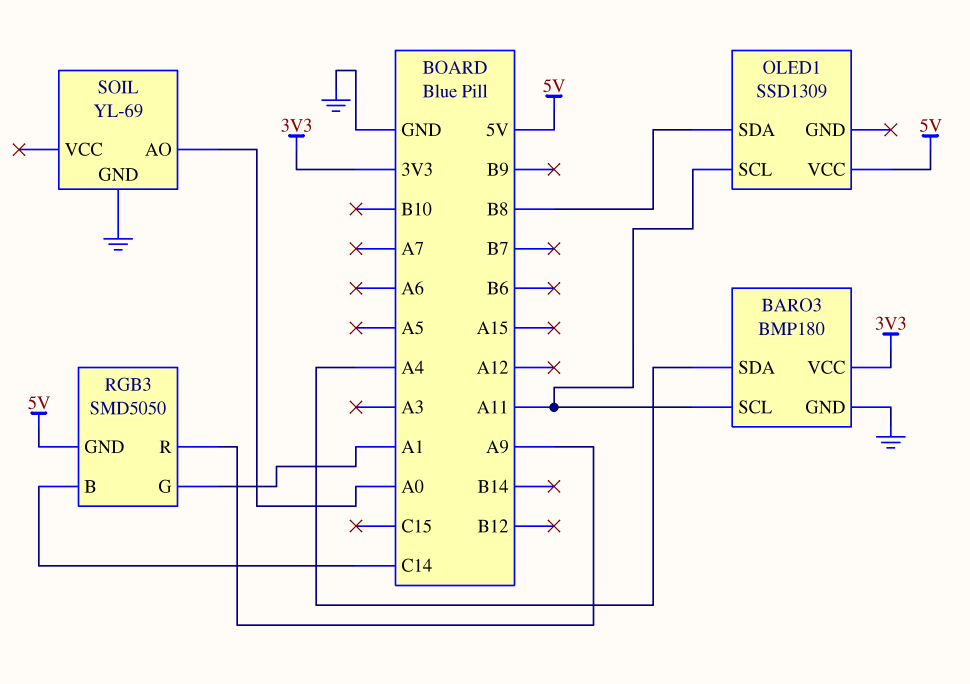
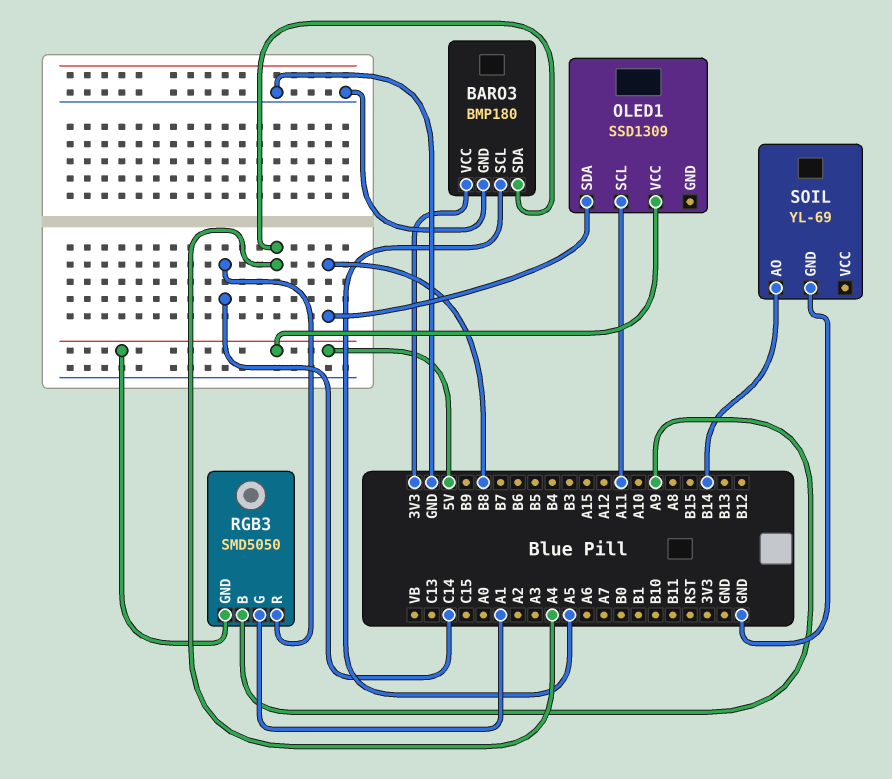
BARO3 pin SCL: A11 -> A5
RGB3 pin B: C14 -> A9
RGB3 pin R: A9 -> C14
SOIL pin AO: A0 -> B14

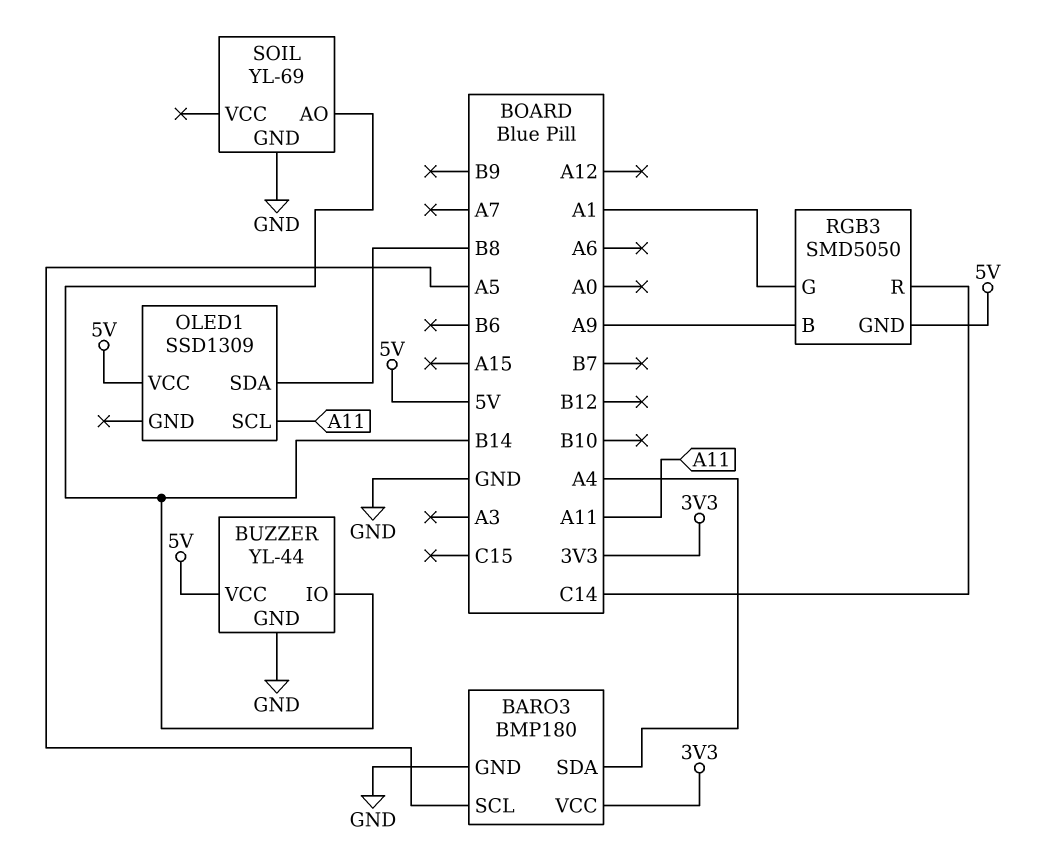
BUZZER: none -> YL-44
BUZZER pin GND: none -> GND
BUZZER pin IO: none -> B14
BUZZER pin VCC: none -> 5V

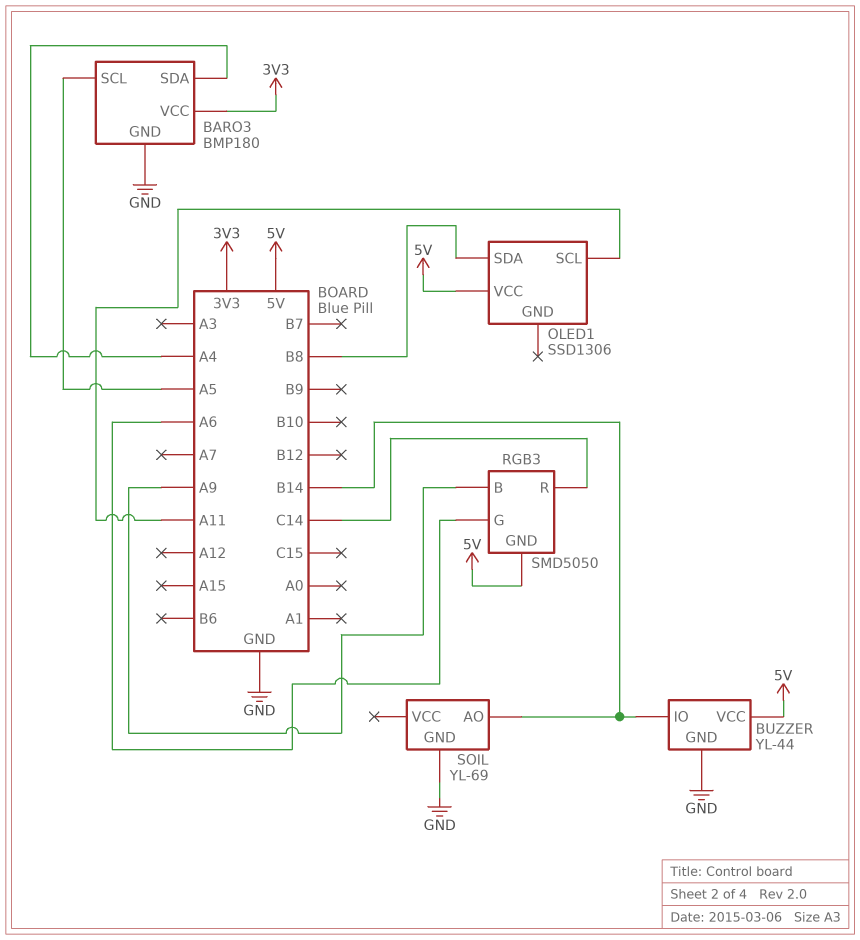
OLED1: SSD1309 -> SSD1306
RGB3 pin G: A1 -> A6

